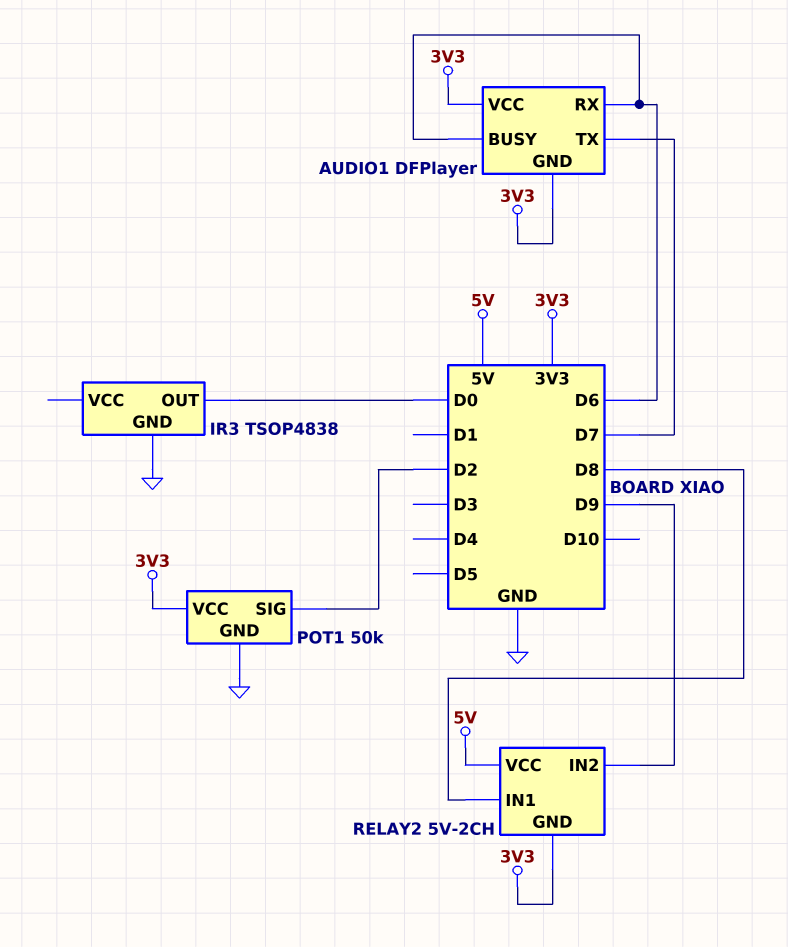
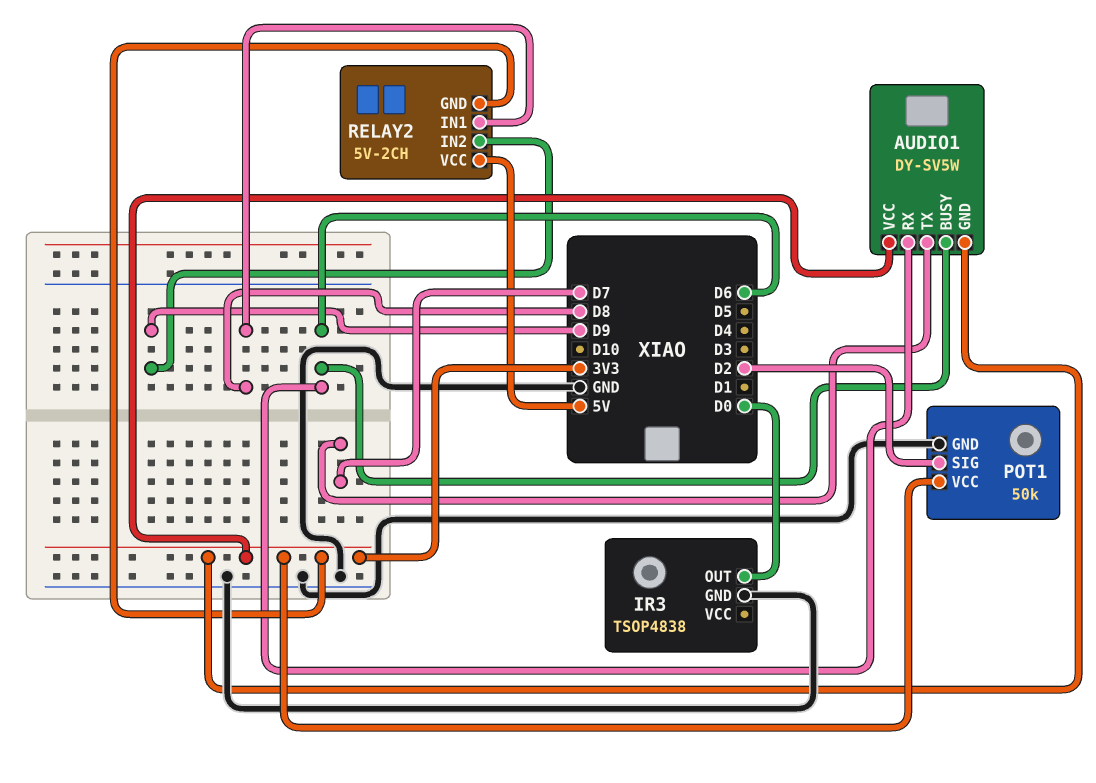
AUDIO1: DFPlayer -> DY-SV5W

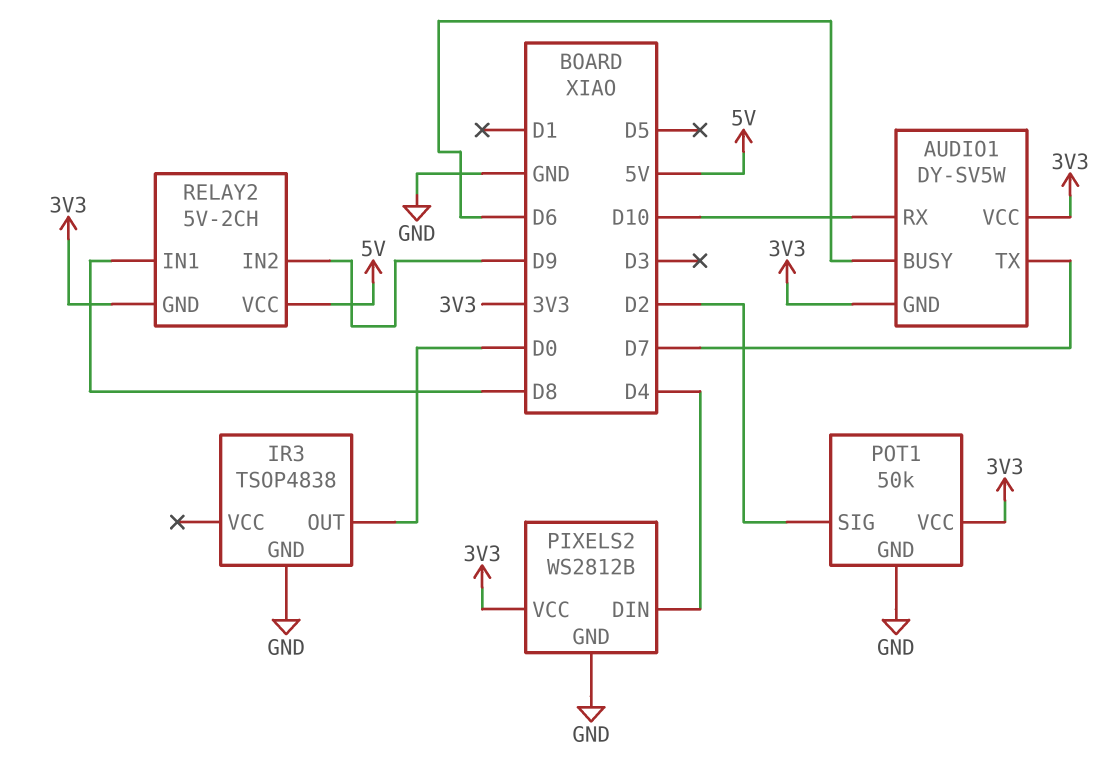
AUDIO1 pin RX: D6 -> D10
PIXELS2: none -> WS2812B
PIXELS2 pin DIN: none -> D4
PIXELS2 pin GND: none -> GND
PIXELS2 pin VCC: none -> 3V3

